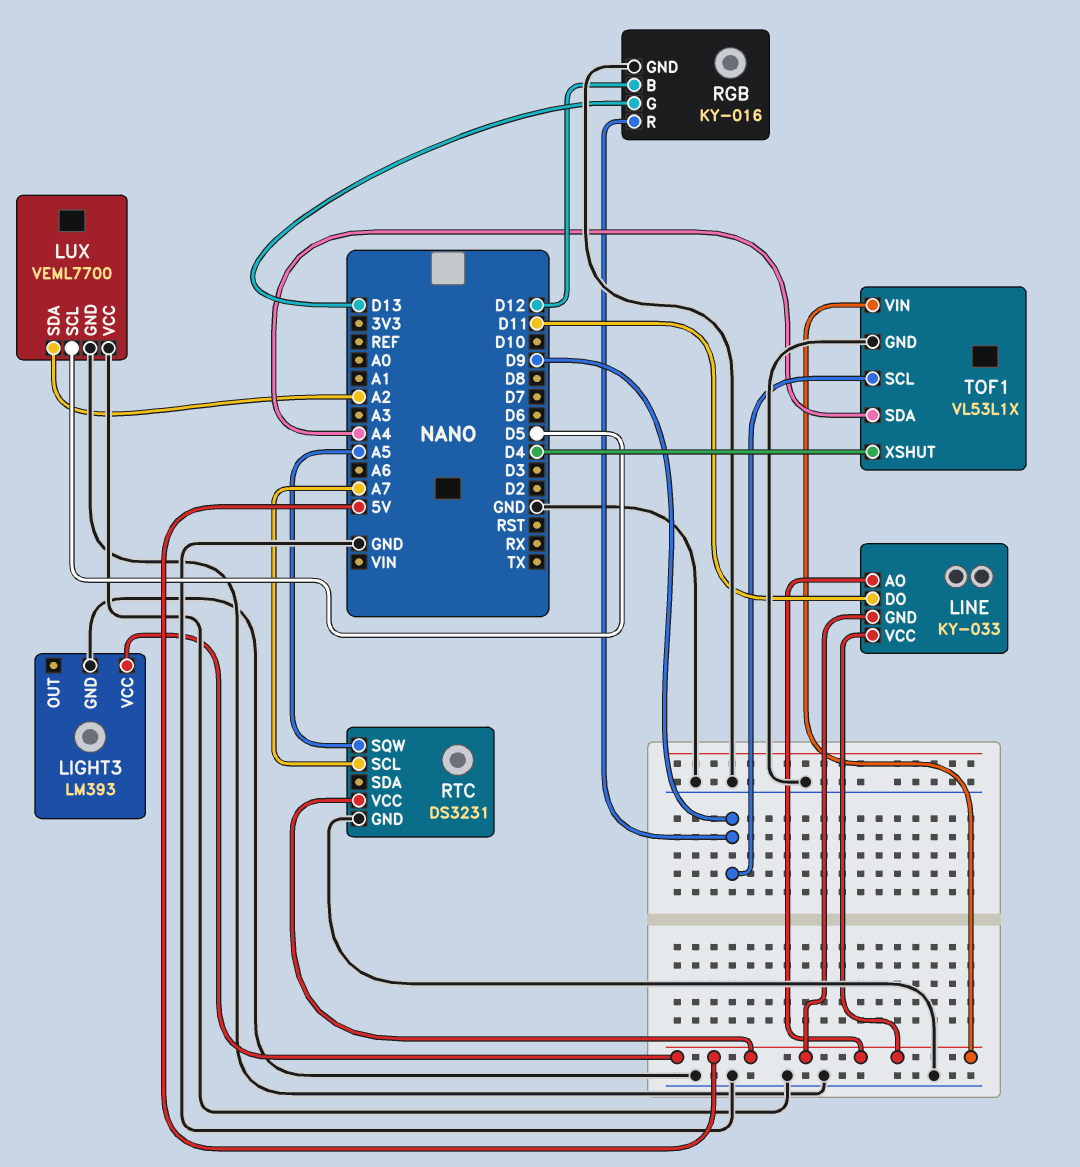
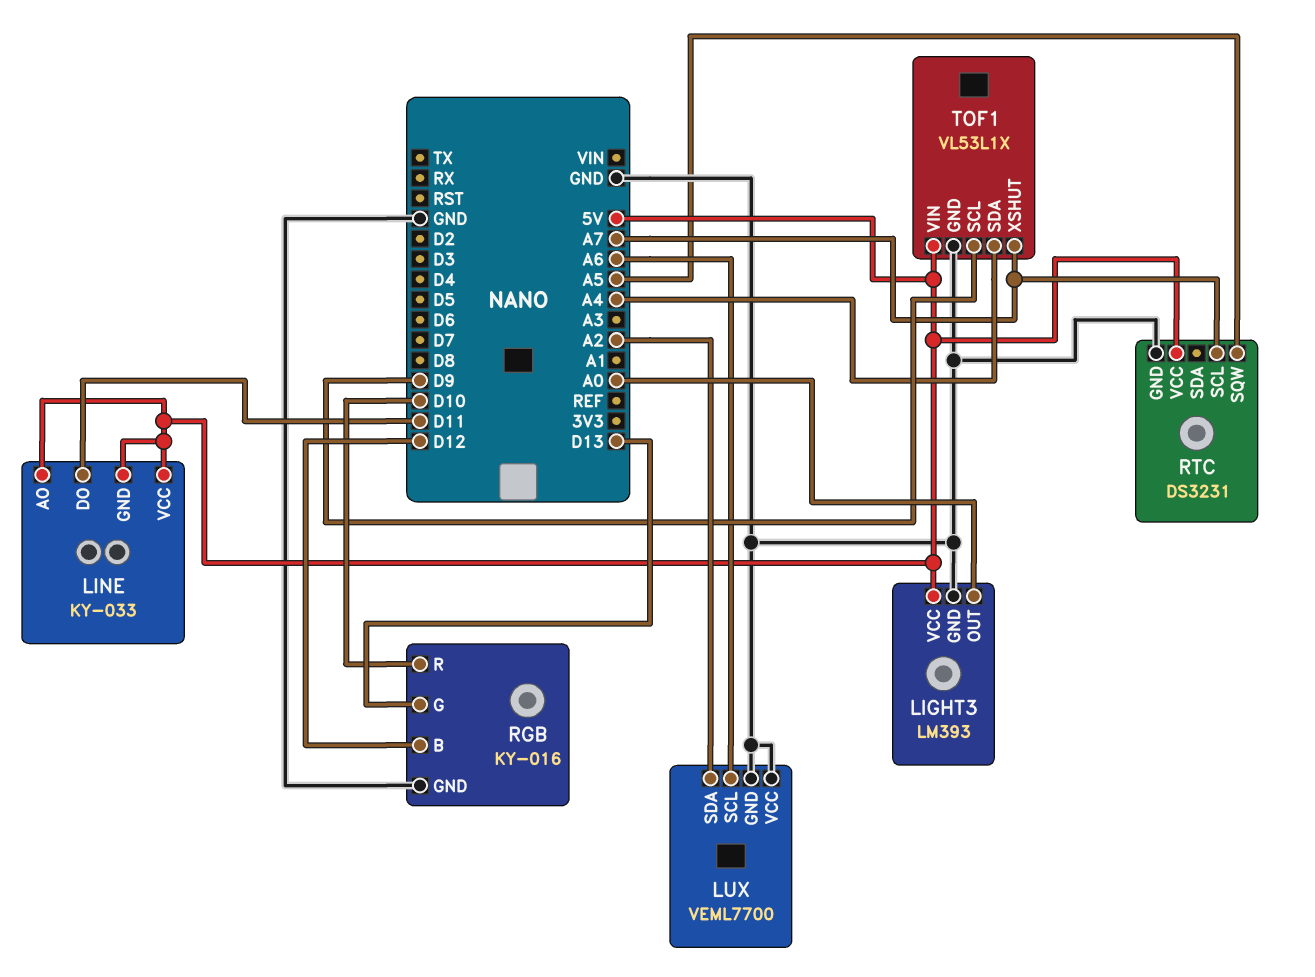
LIGHT3 pin OUT: none -> A0
LUX pin SCL: D5 -> A6
RGB pin R: D9 -> D10
TOF1 pin XSHUT: D4 -> A7

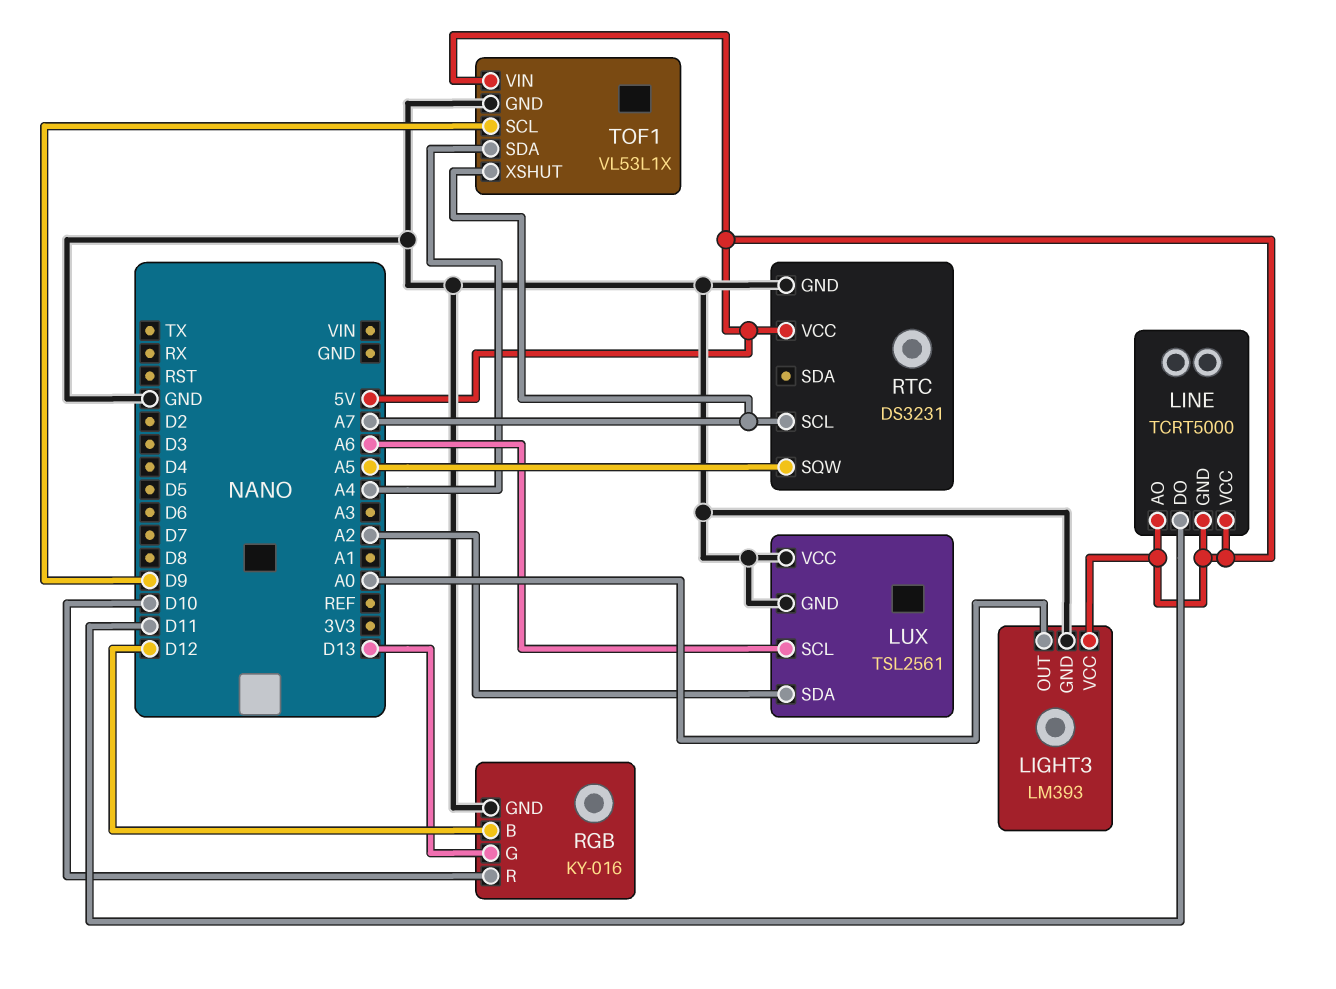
LINE: KY-033 -> TCRT5000
LUX: VEML7700 -> TSL2561

